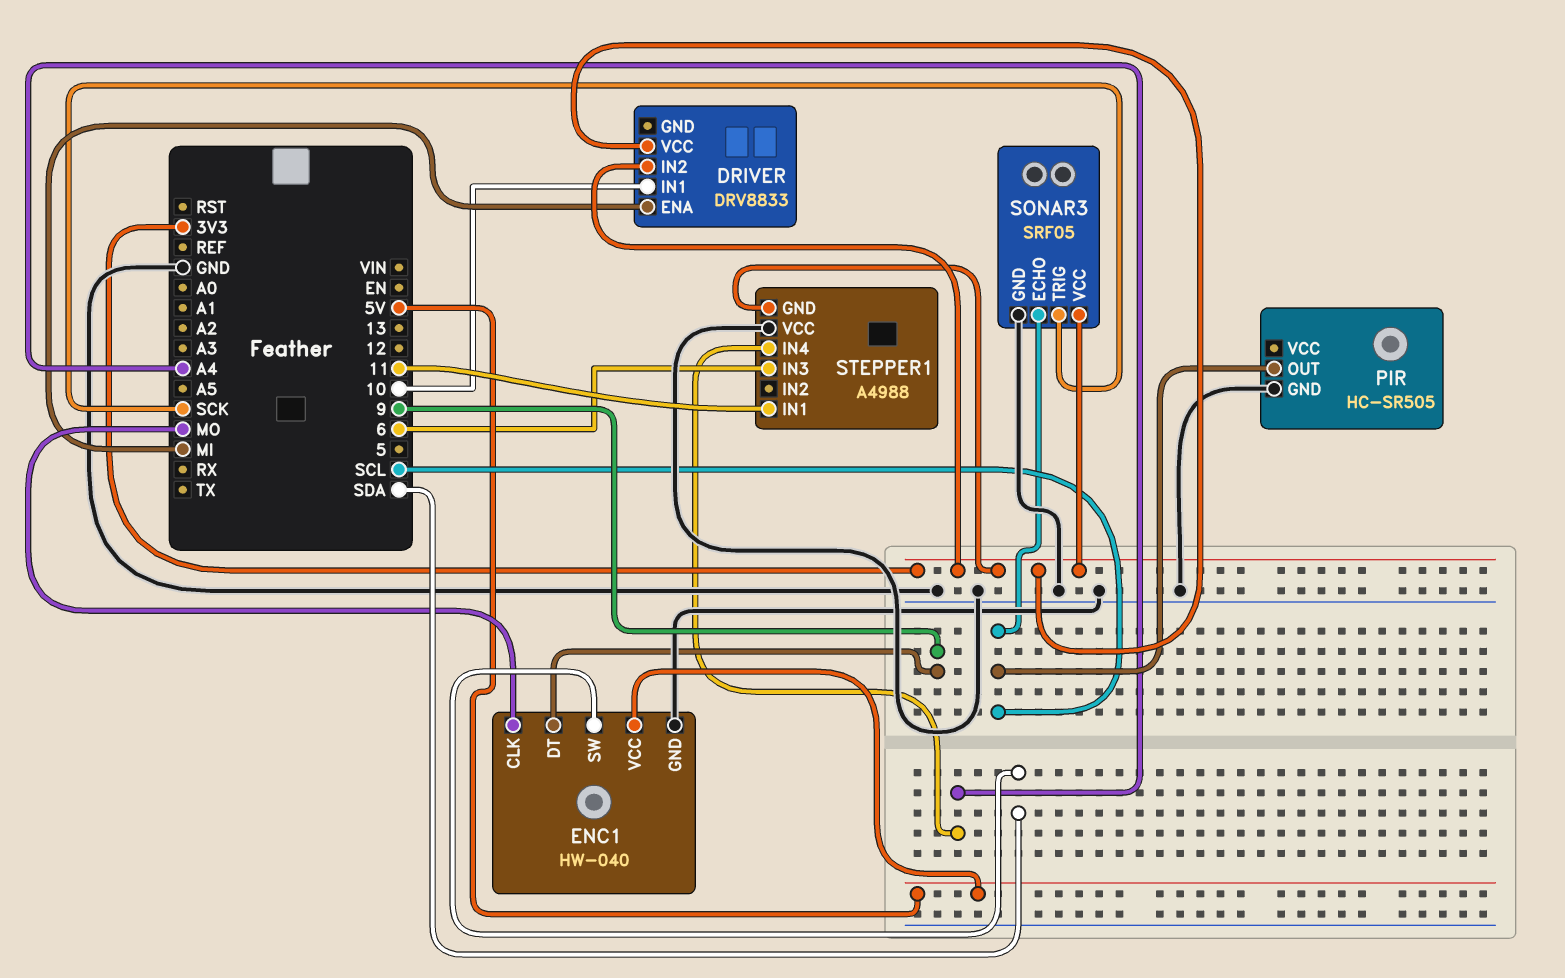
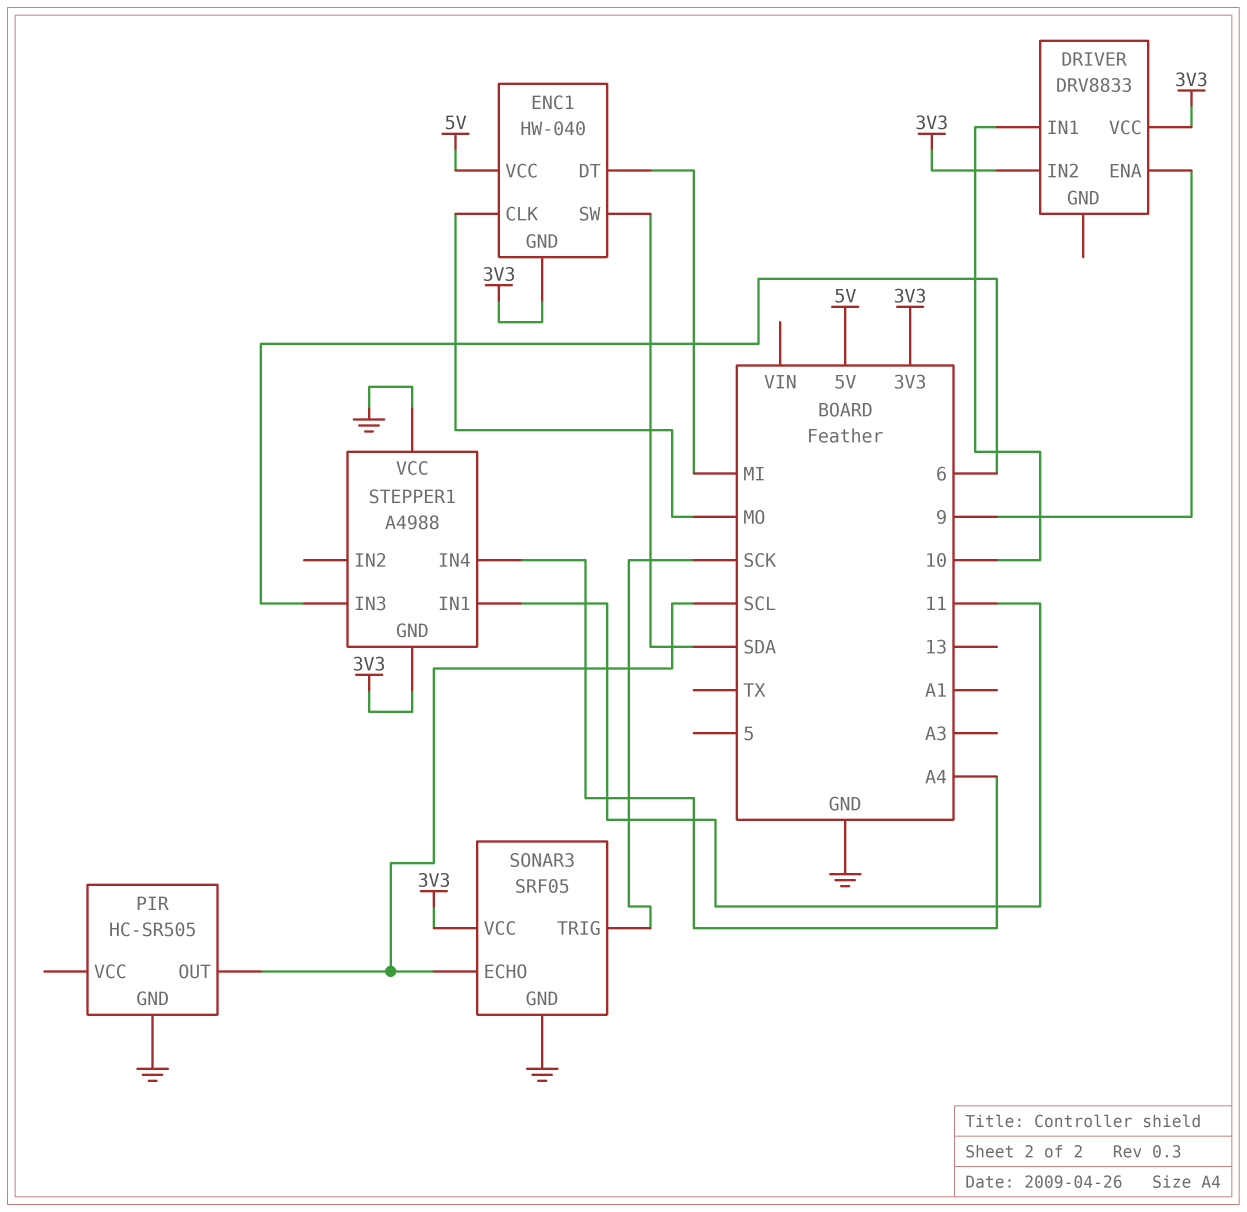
DRIVER pin ENA: MI -> 9
ENC1 pin DT: 9 -> MI
ENC1 pin GND: GND -> 3V3

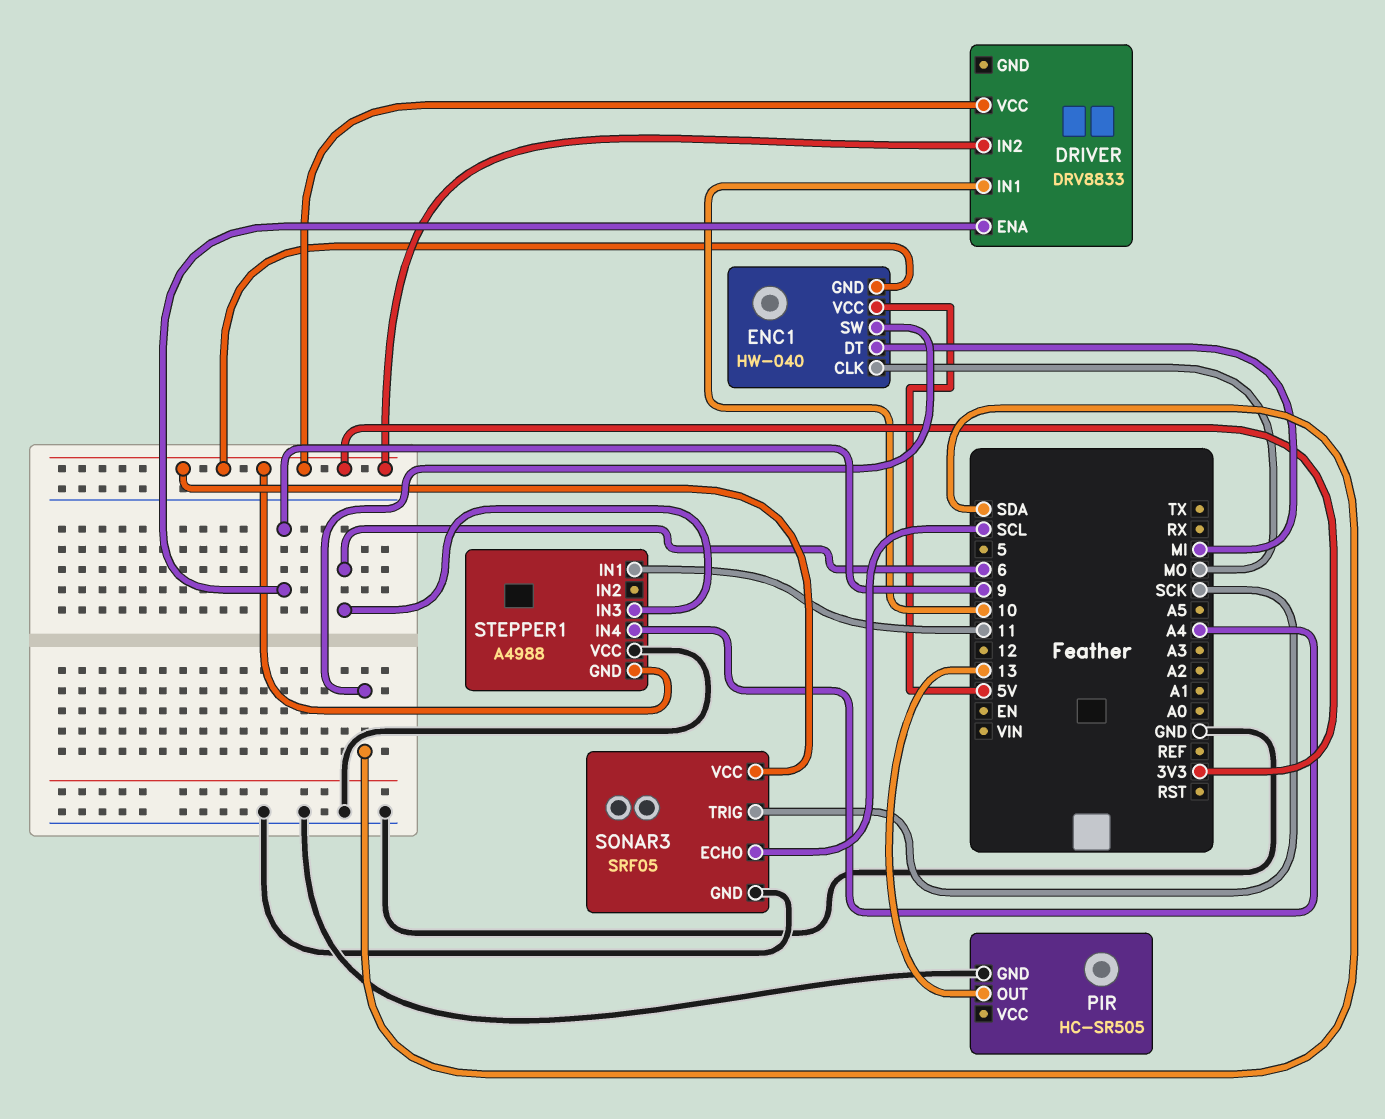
PIR pin OUT: SCL -> 13

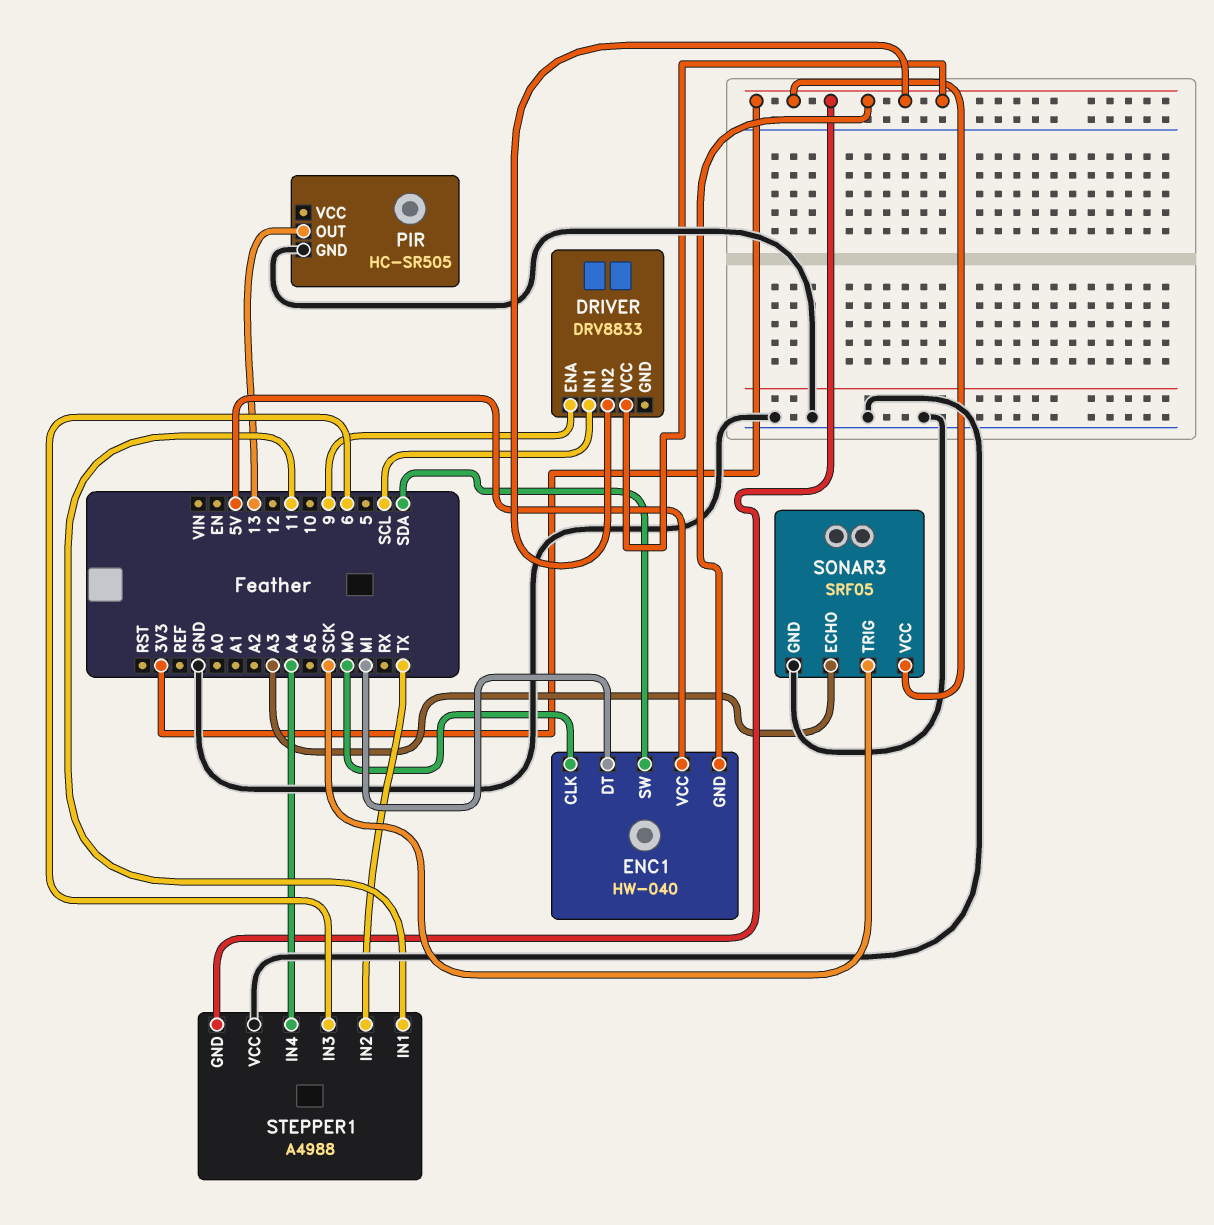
DRIVER pin IN1: 10 -> SCL
SONAR3 pin ECHO: SCL -> A3
STEPPER1 pin IN2: none -> TX

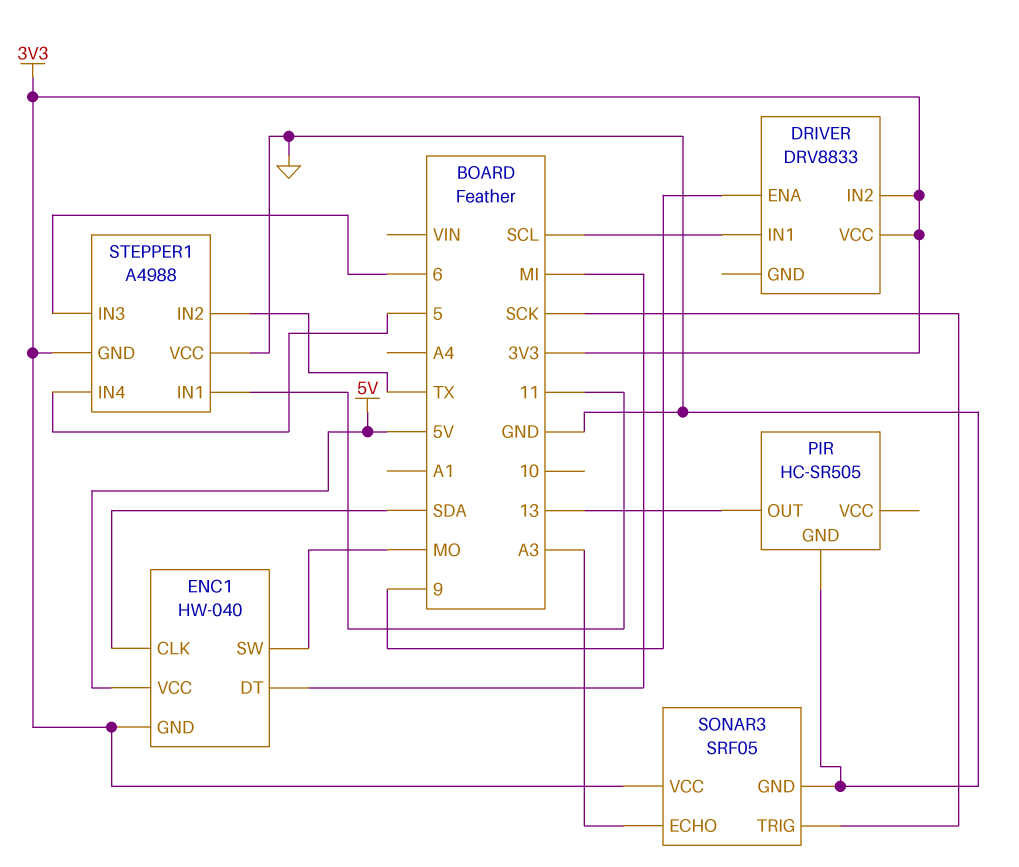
ENC1 pin CLK: MO -> SDA
ENC1 pin SW: SDA -> MO
STEPPER1 pin IN4: A4 -> 5

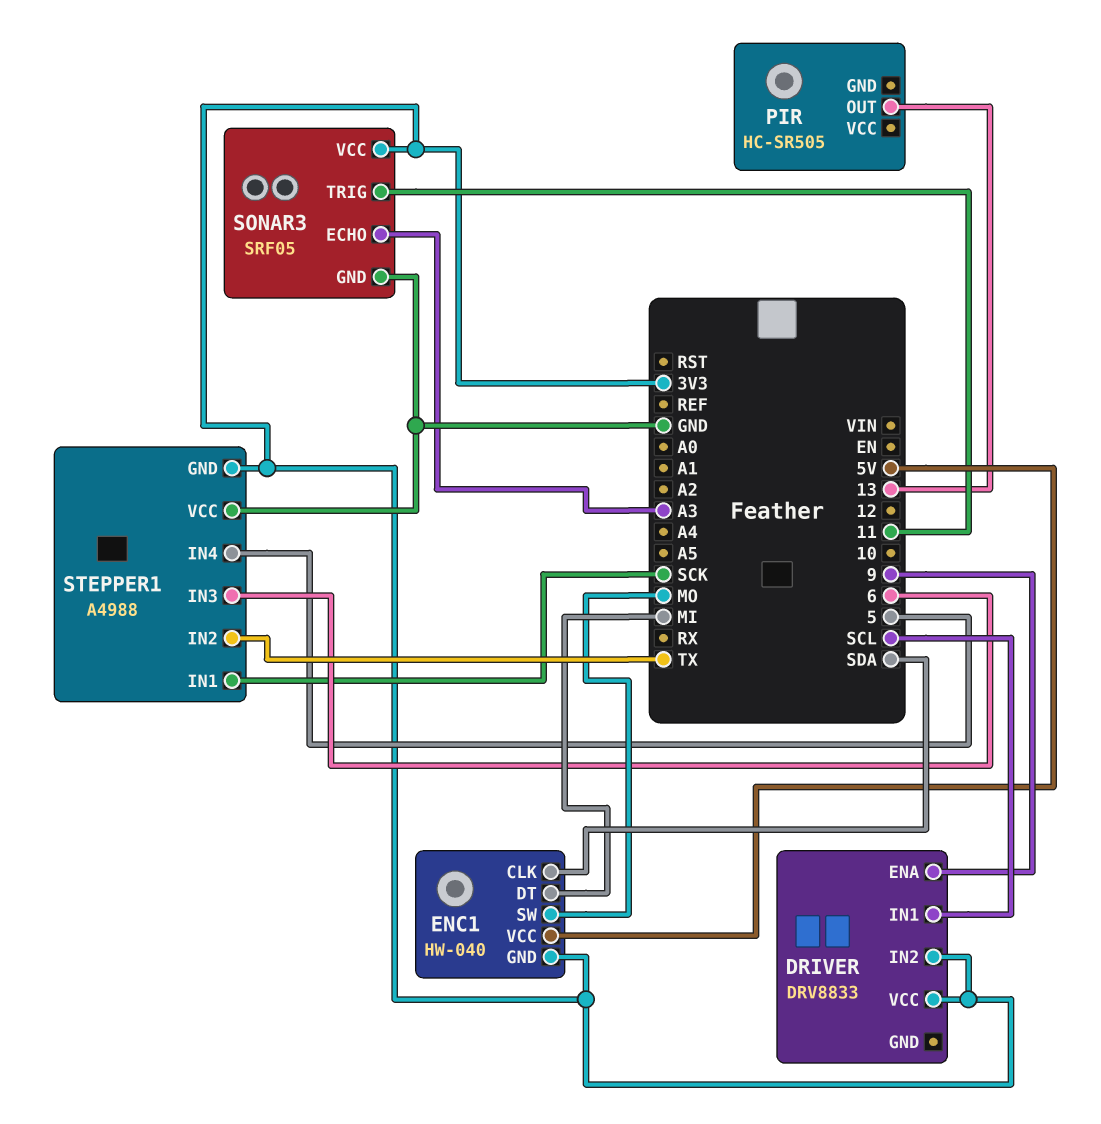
PIR pin GND: GND -> none
SONAR3 pin TRIG: SCK -> 11
STEPPER1 pin IN1: 11 -> SCK

